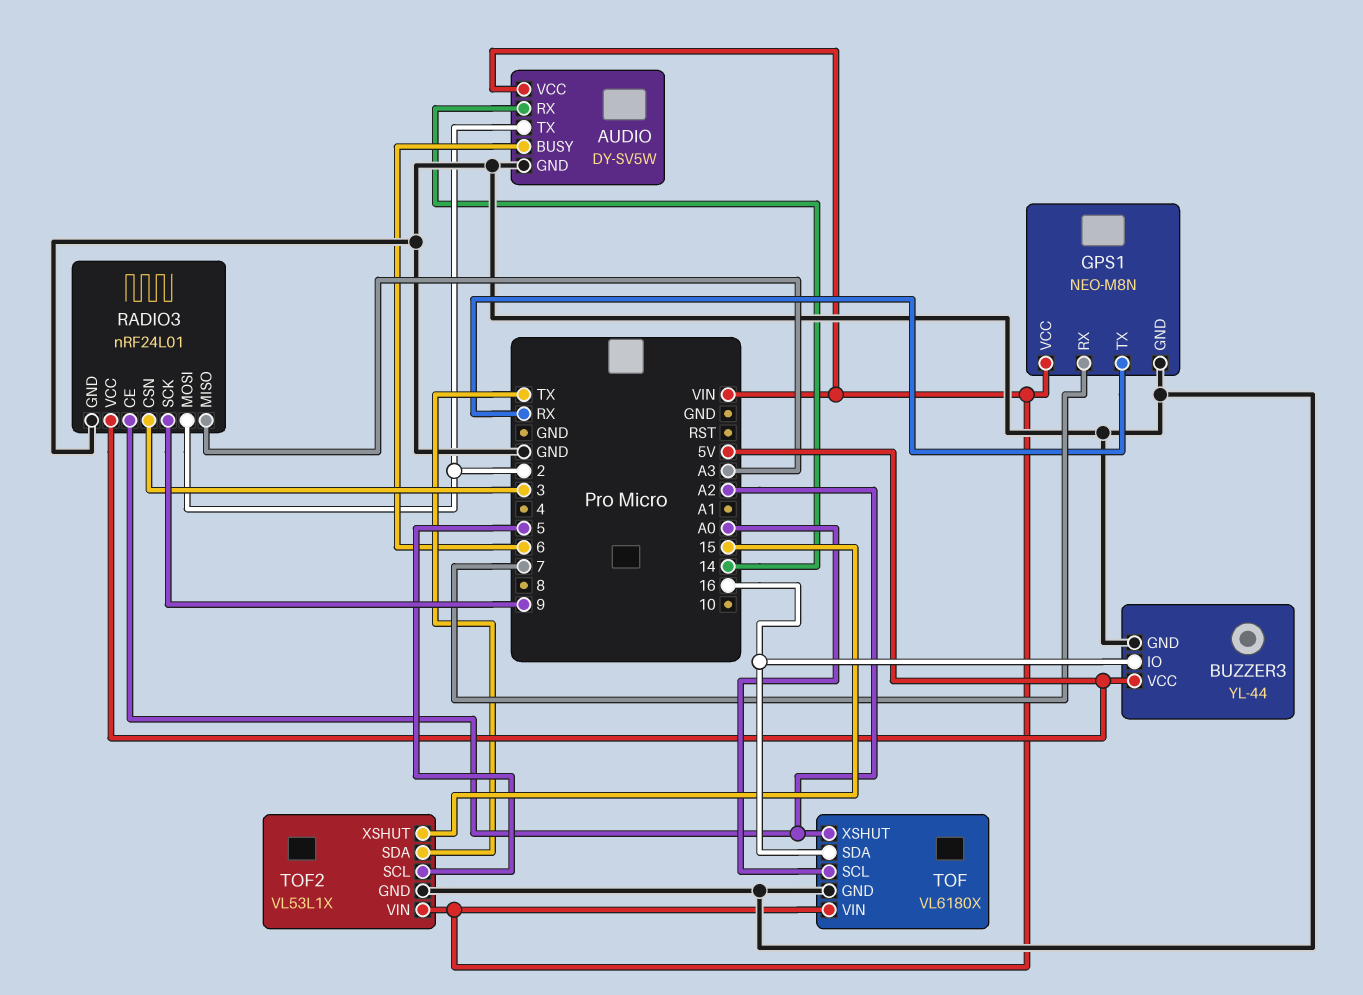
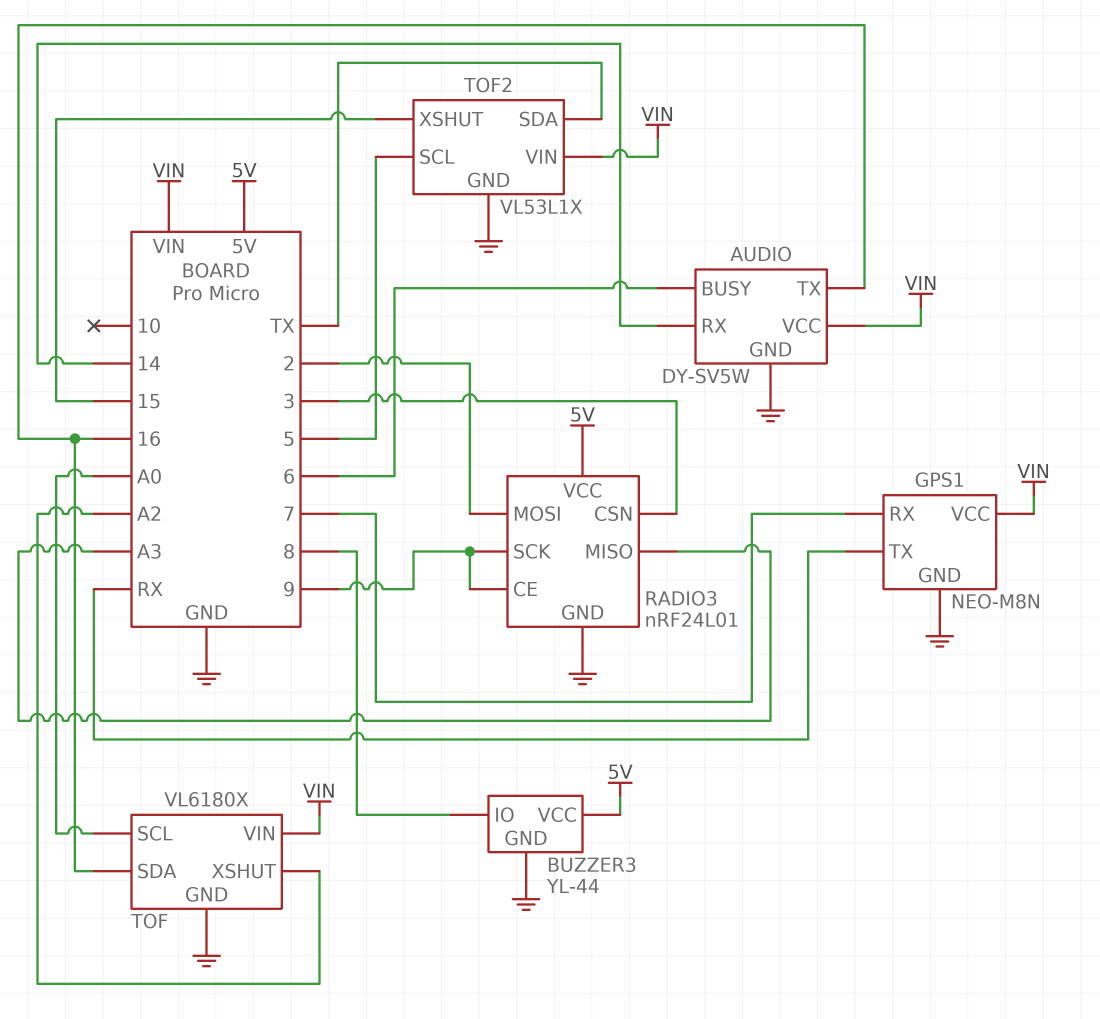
AUDIO pin TX: 2 -> 16
BUZZER3 pin IO: 16 -> 8
RADIO3 pin CE: A2 -> 9

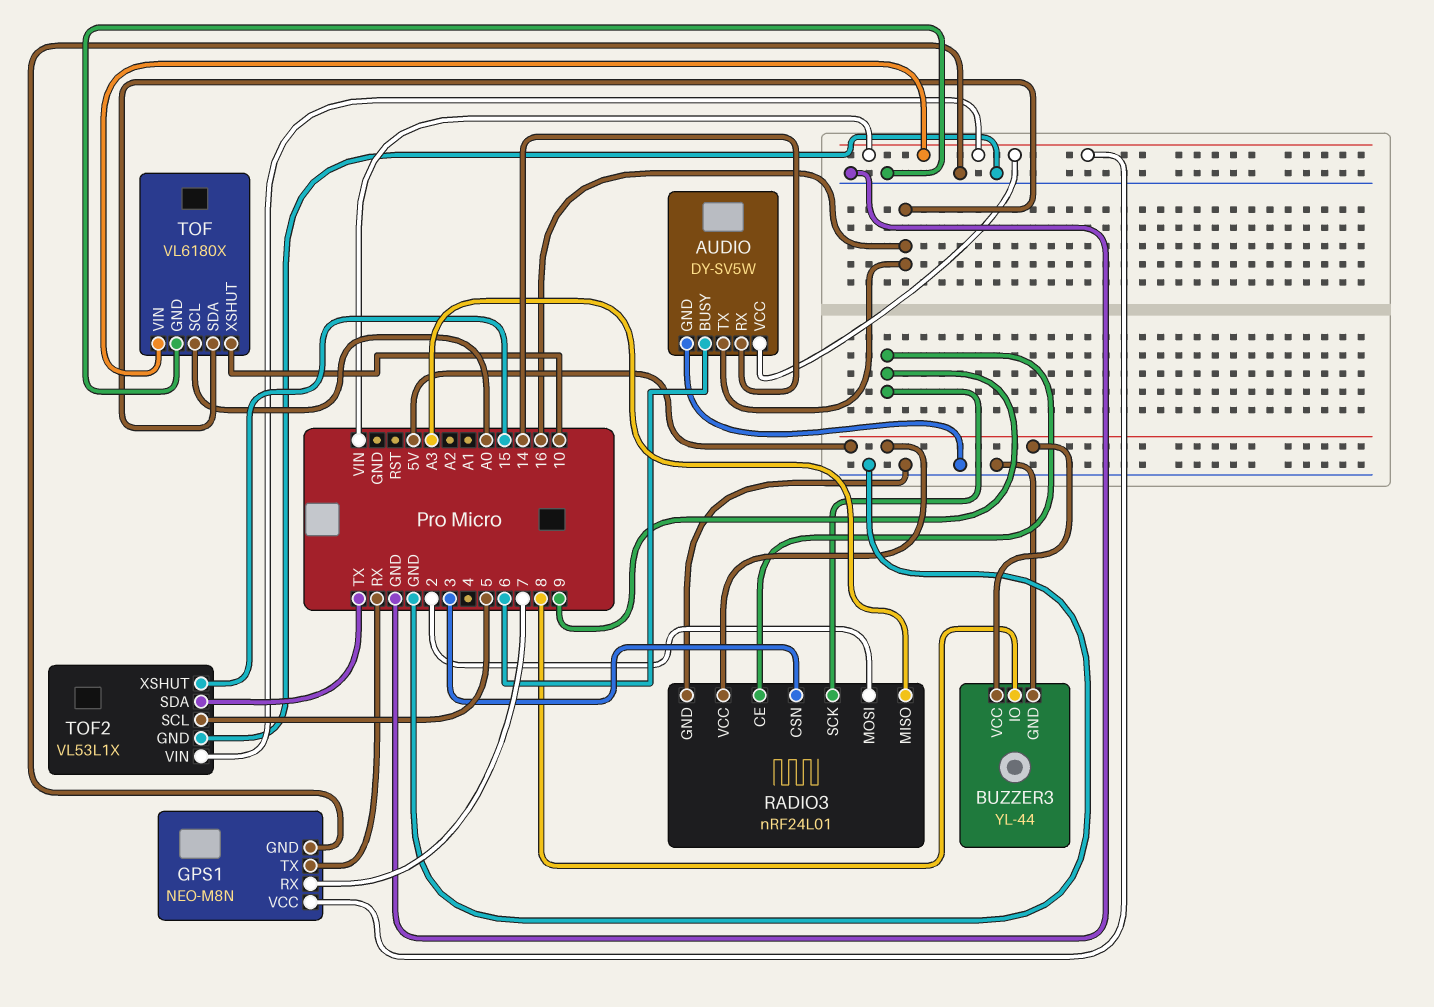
TOF pin XSHUT: A2 -> 10

